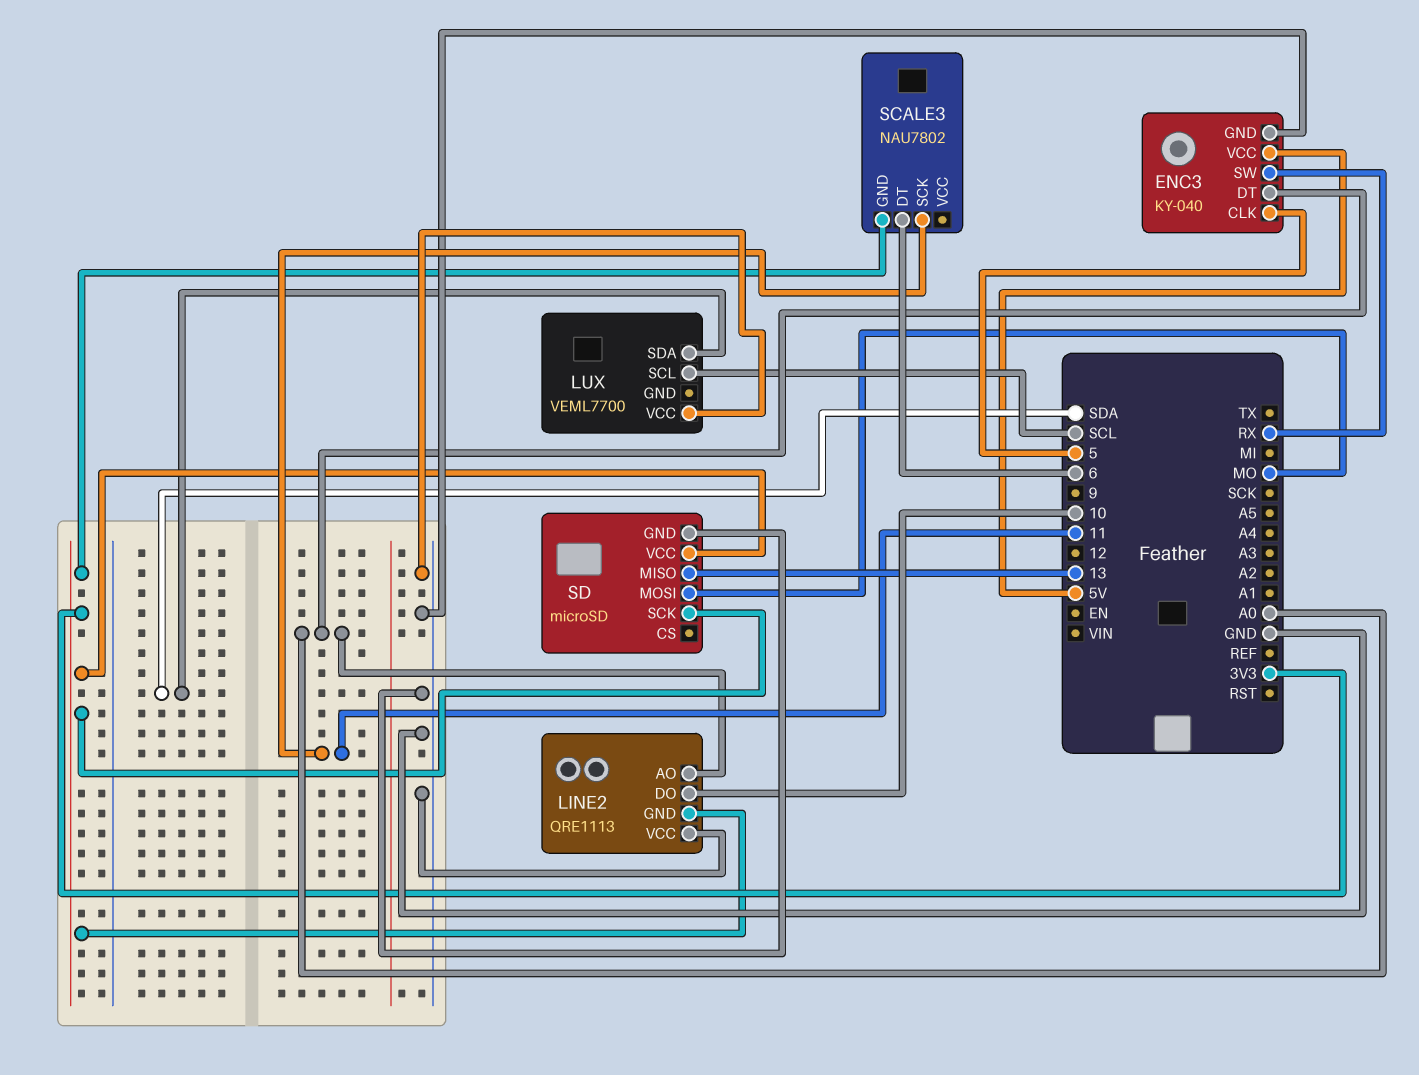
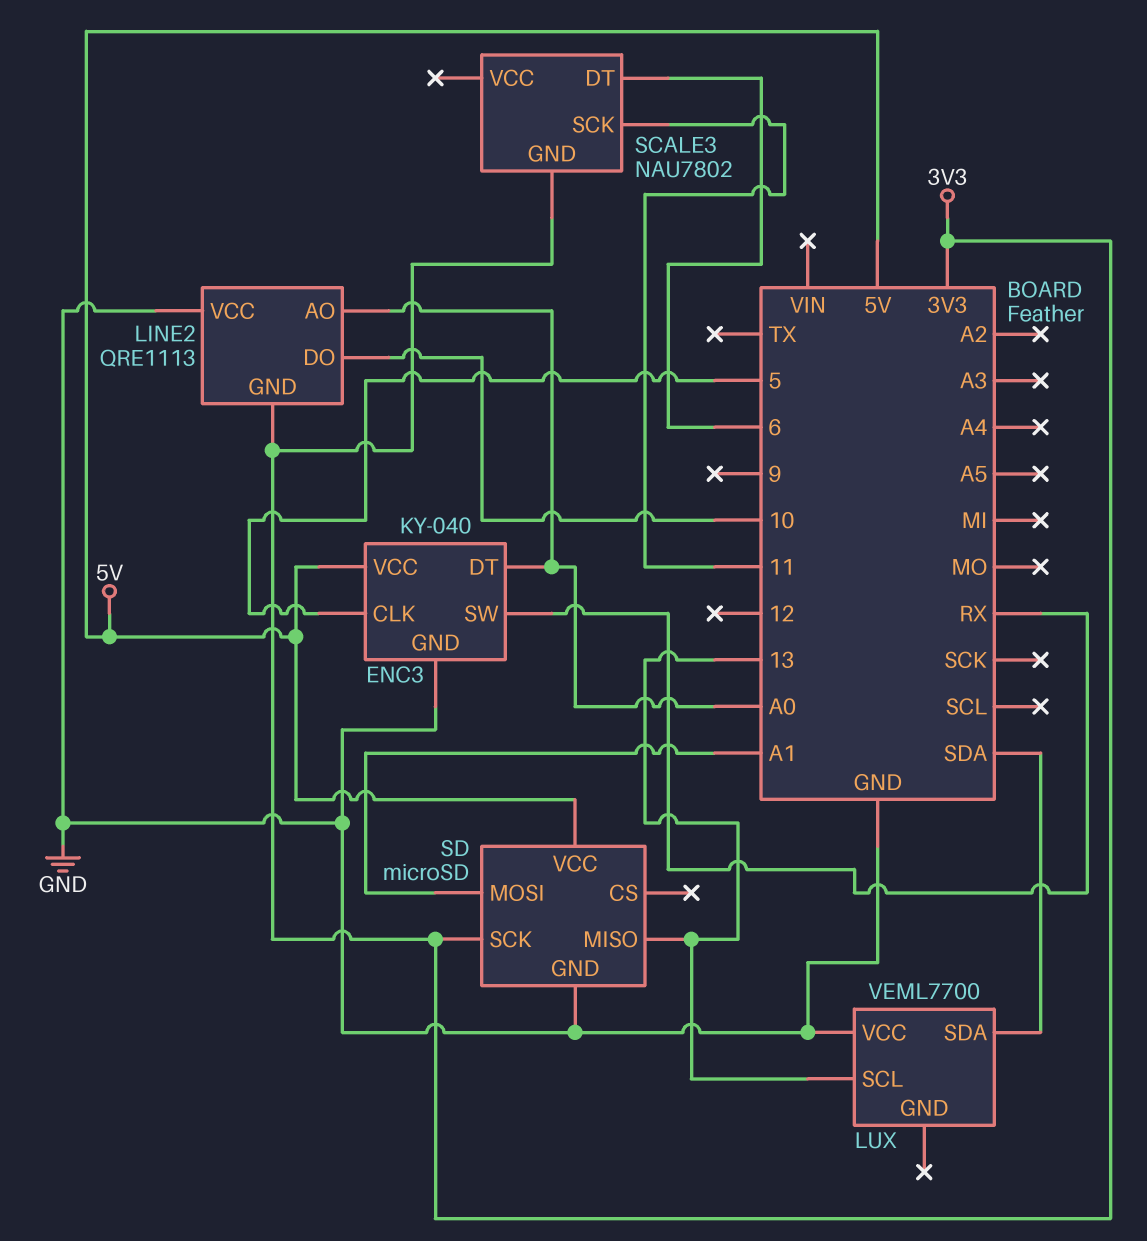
LUX pin SCL: SCL -> 13
SD pin MOSI: MO -> A1
SD pin VCC: 3V3 -> 5V

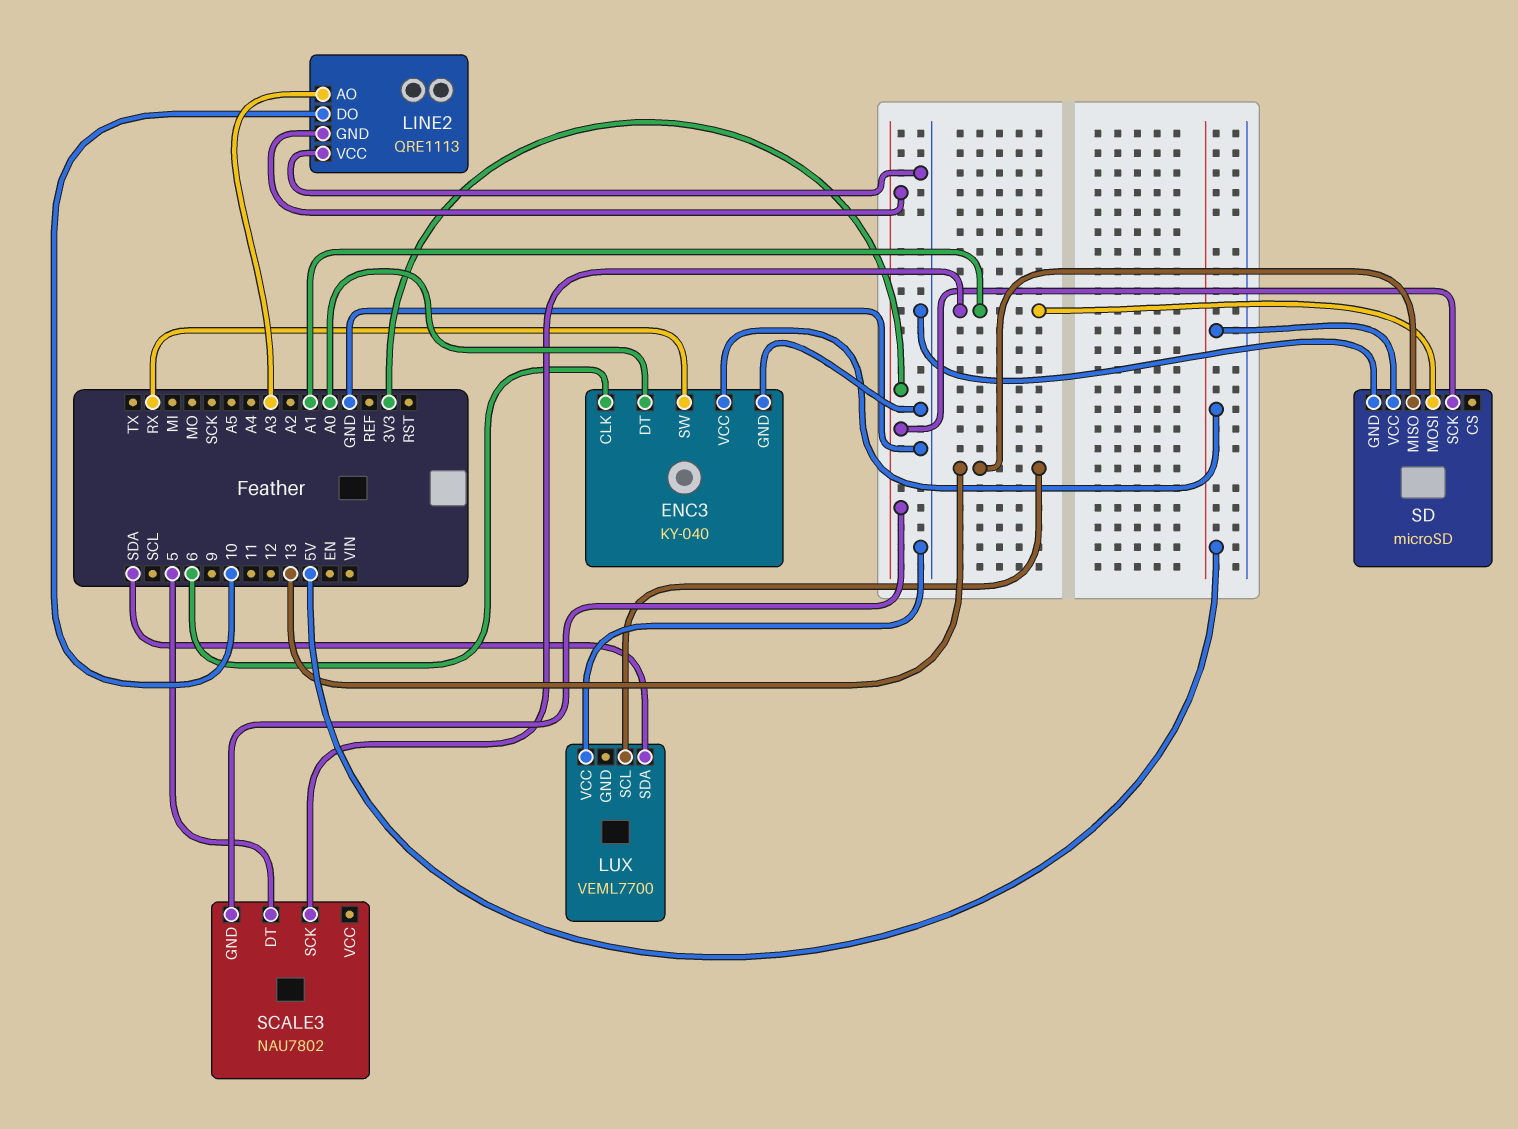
ENC3 pin CLK: 5 -> 6
LINE2 pin AO: A0 -> A3
SCALE3 pin DT: 6 -> 5
SCALE3 pin SCK: 11 -> A1

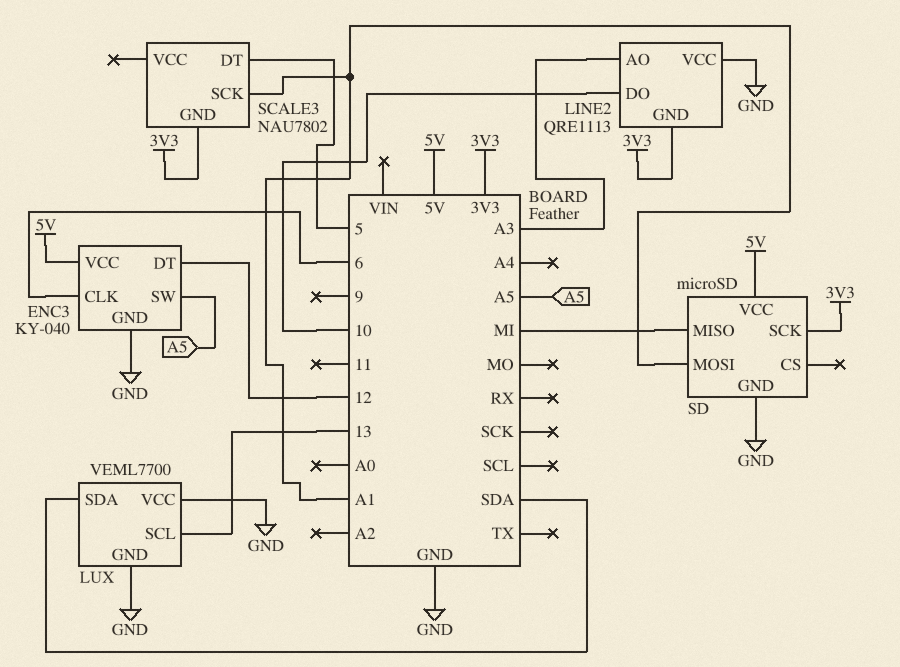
ENC3 pin DT: A0 -> 12
ENC3 pin SW: RX -> A5
LUX pin GND: none -> GND
SD pin MISO: 13 -> MI

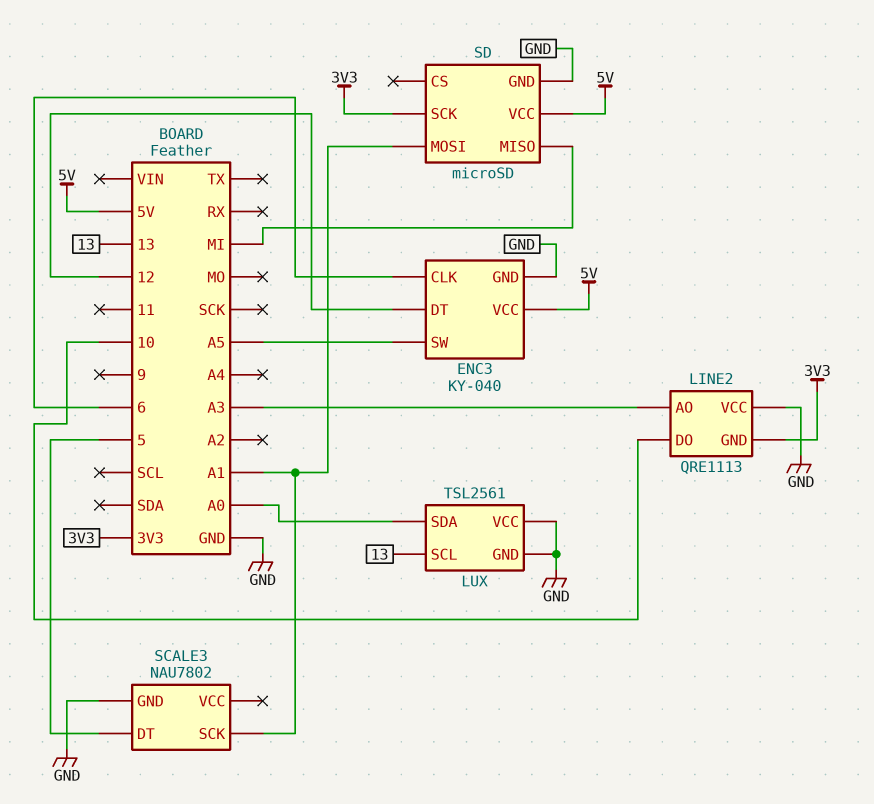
LUX: VEML7700 -> TSL2561
LUX pin SDA: SDA -> A0
SCALE3 pin GND: 3V3 -> GND

